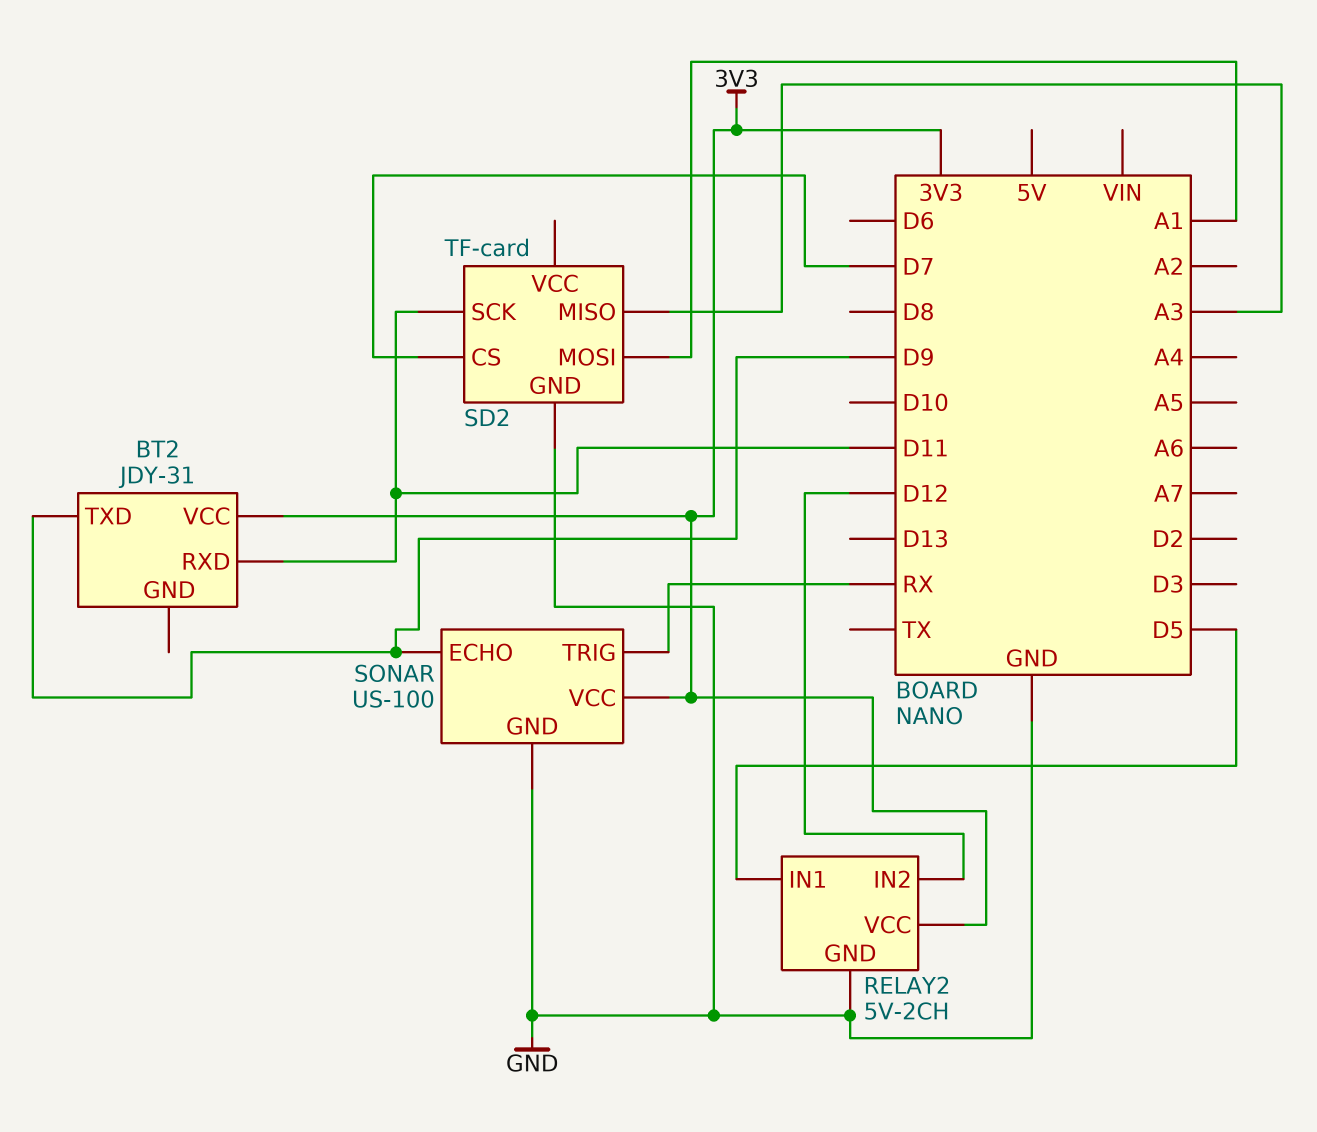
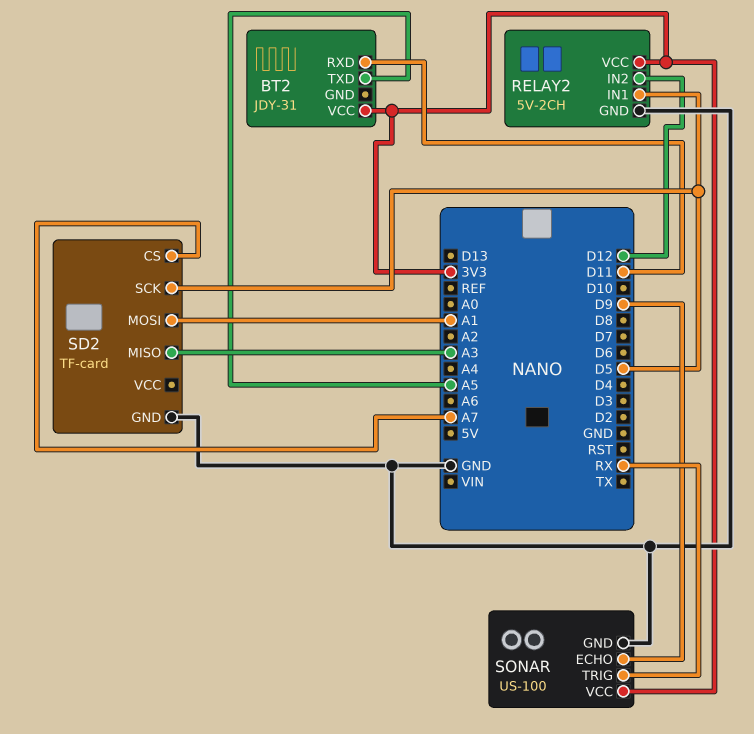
BT2 pin TXD: D9 -> A5
SD2 pin CS: D7 -> A7
SD2 pin SCK: D11 -> D5

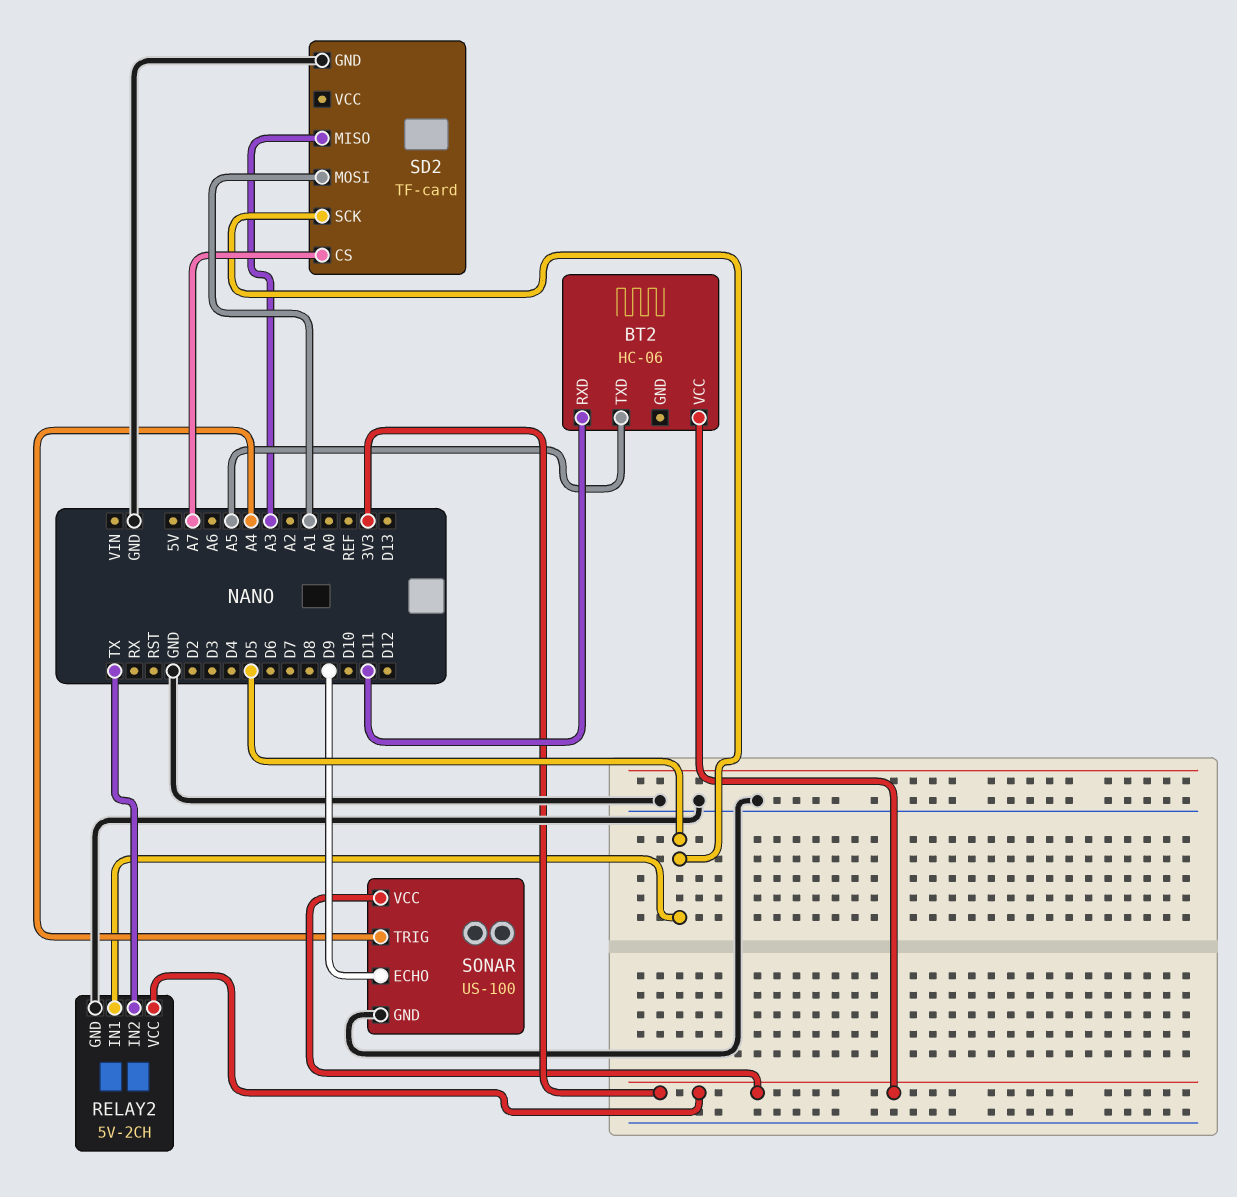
BT2: JDY-31 -> HC-06
RELAY2 pin IN2: D12 -> TX
SONAR pin TRIG: RX -> A4

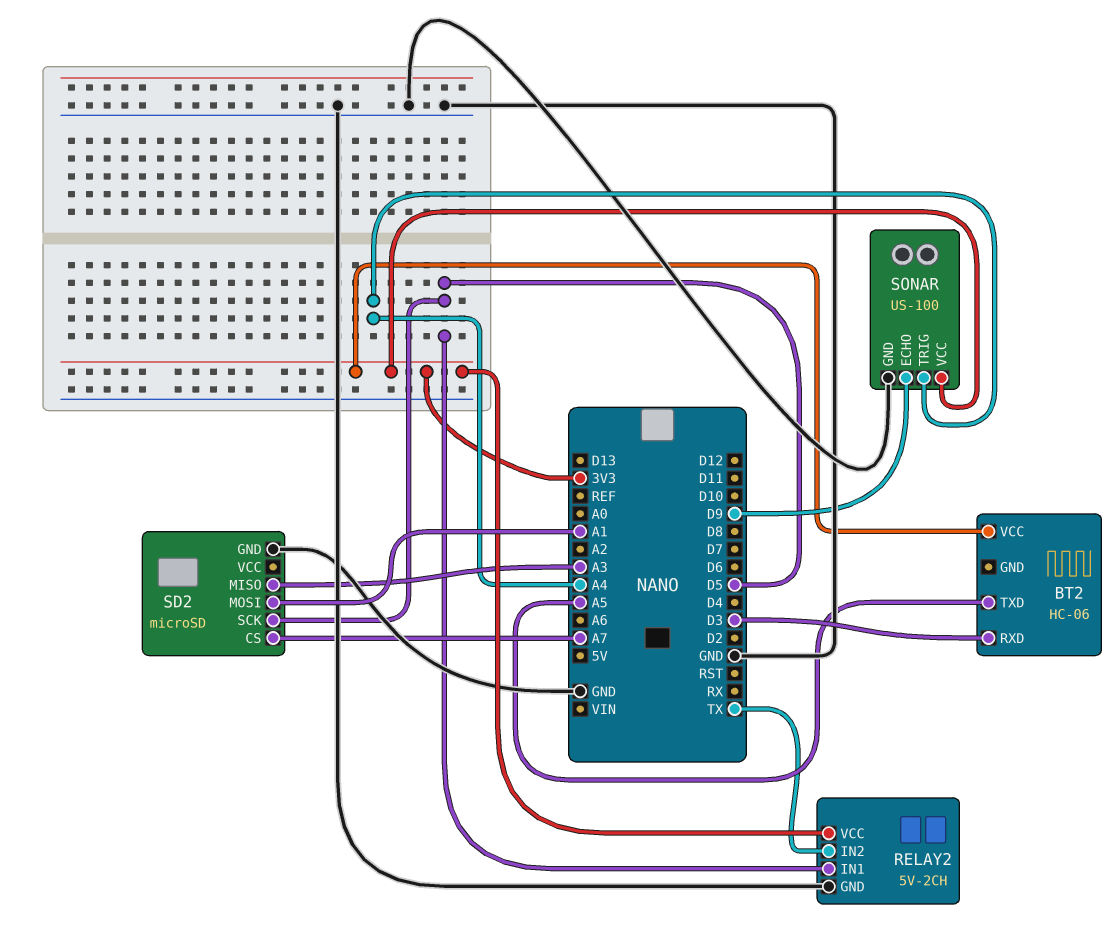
BT2 pin RXD: D11 -> D3
SD2: TF-card -> microSD

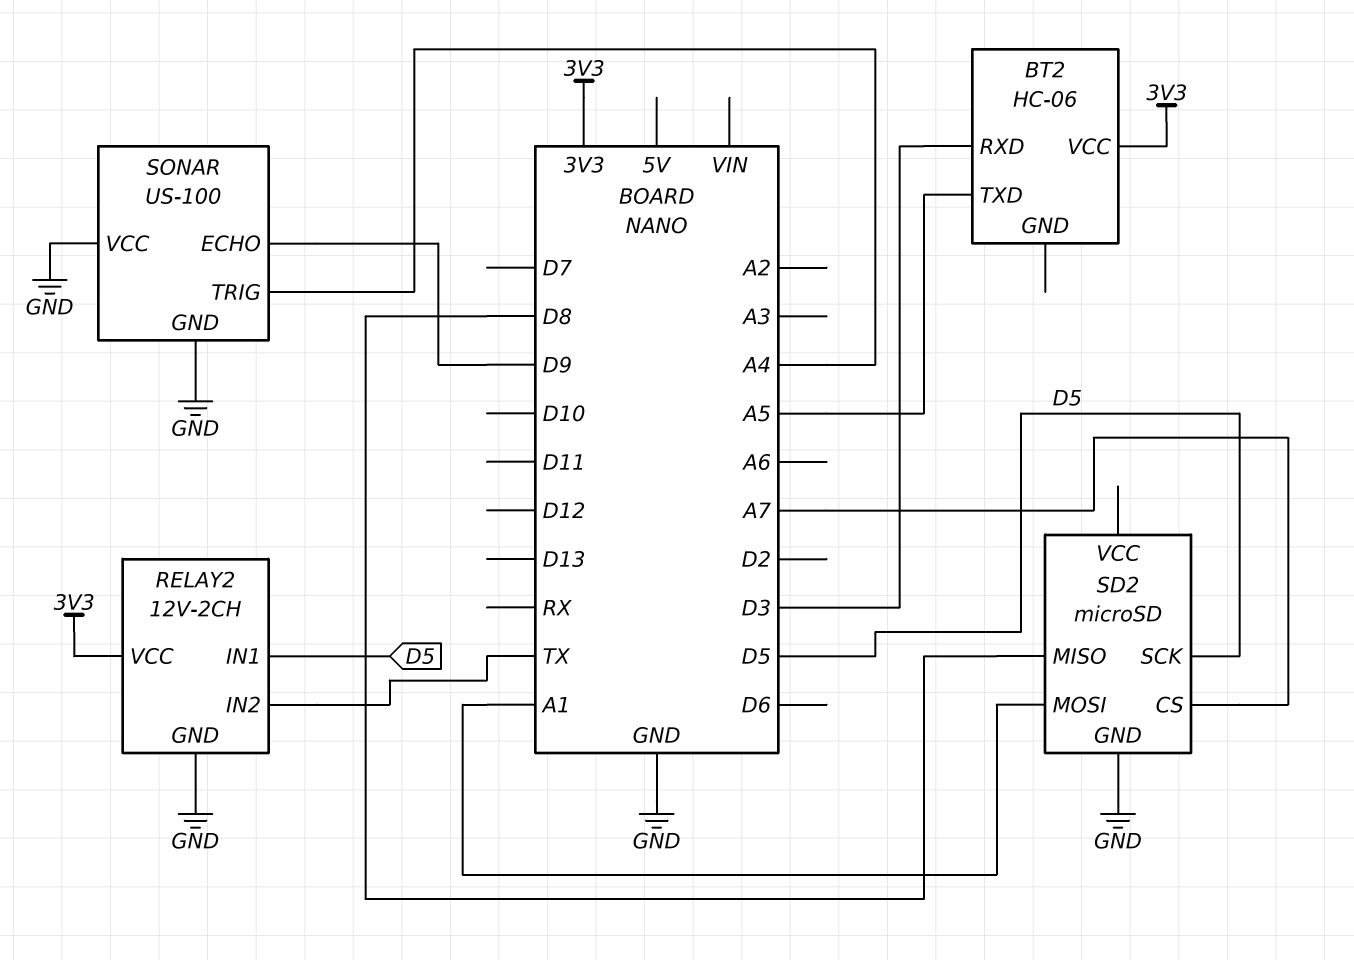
RELAY2: 5V-2CH -> 12V-2CH
SD2 pin MISO: A3 -> D8
SONAR pin VCC: 3V3 -> GND

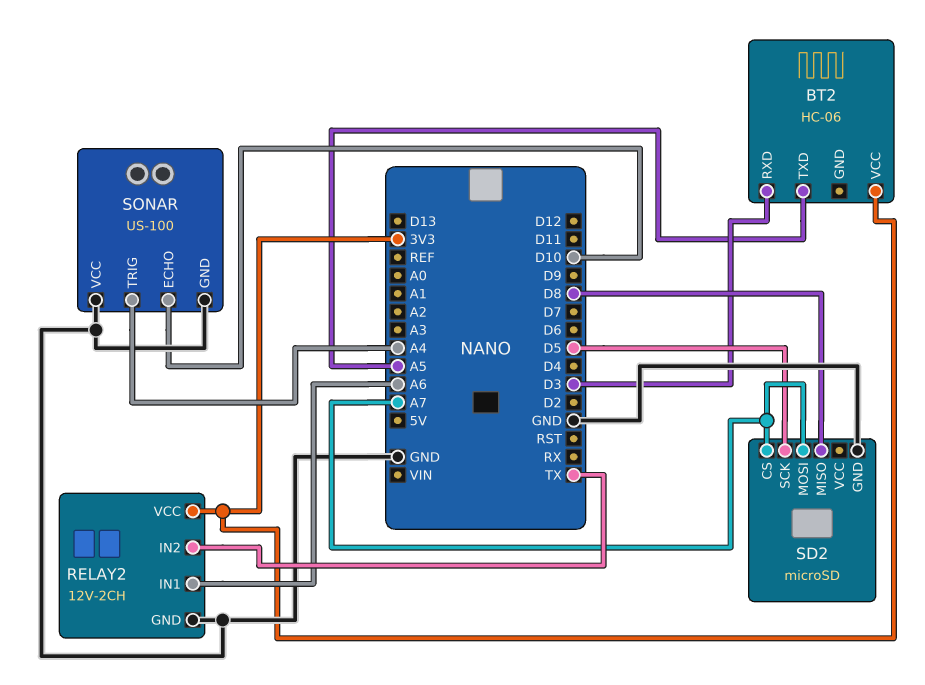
RELAY2 pin IN1: D5 -> A6
SD2 pin MOSI: A1 -> A7
SONAR pin ECHO: D9 -> D10

